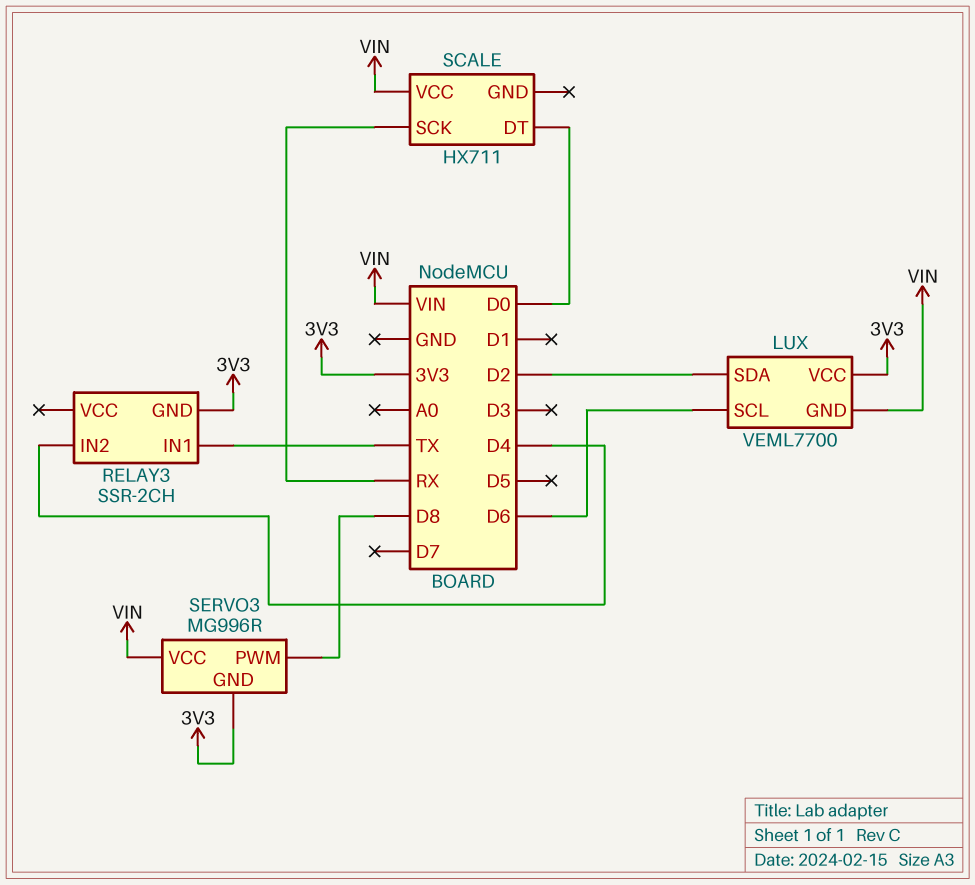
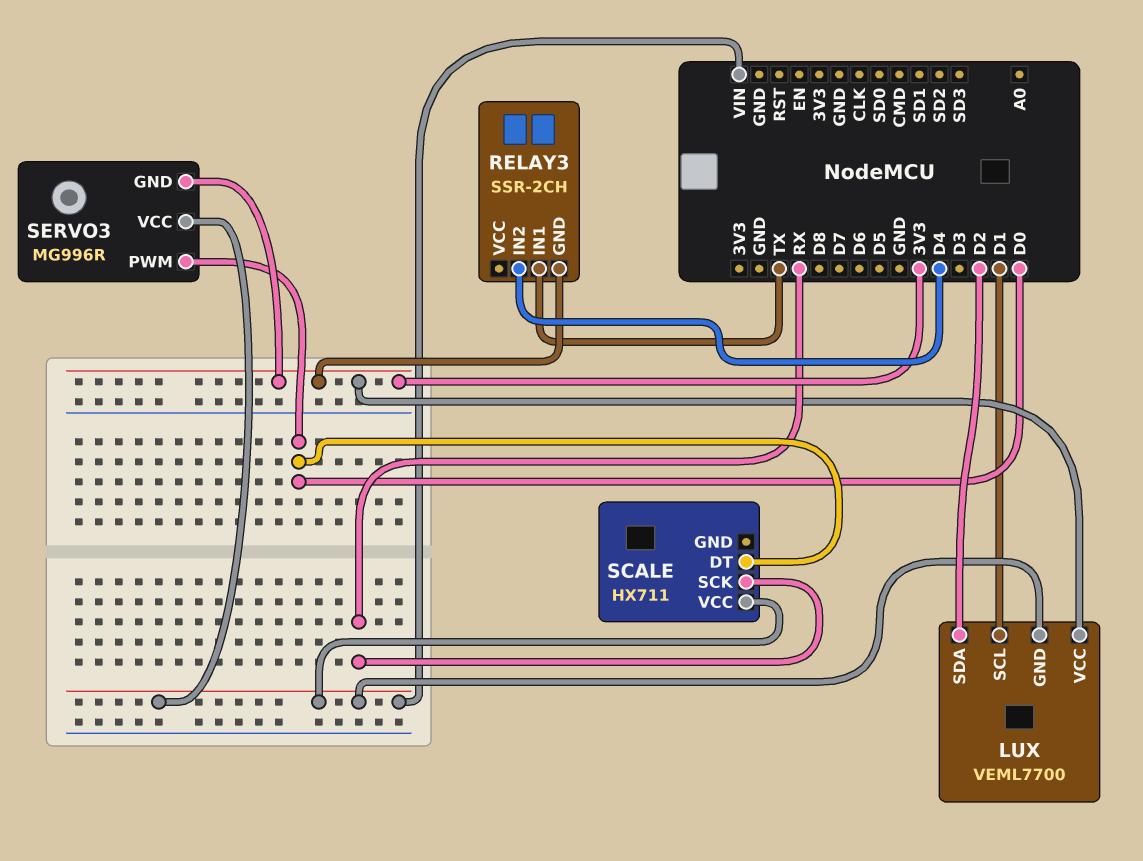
LUX pin SCL: D6 -> D1
SERVO3 pin PWM: D8 -> D0

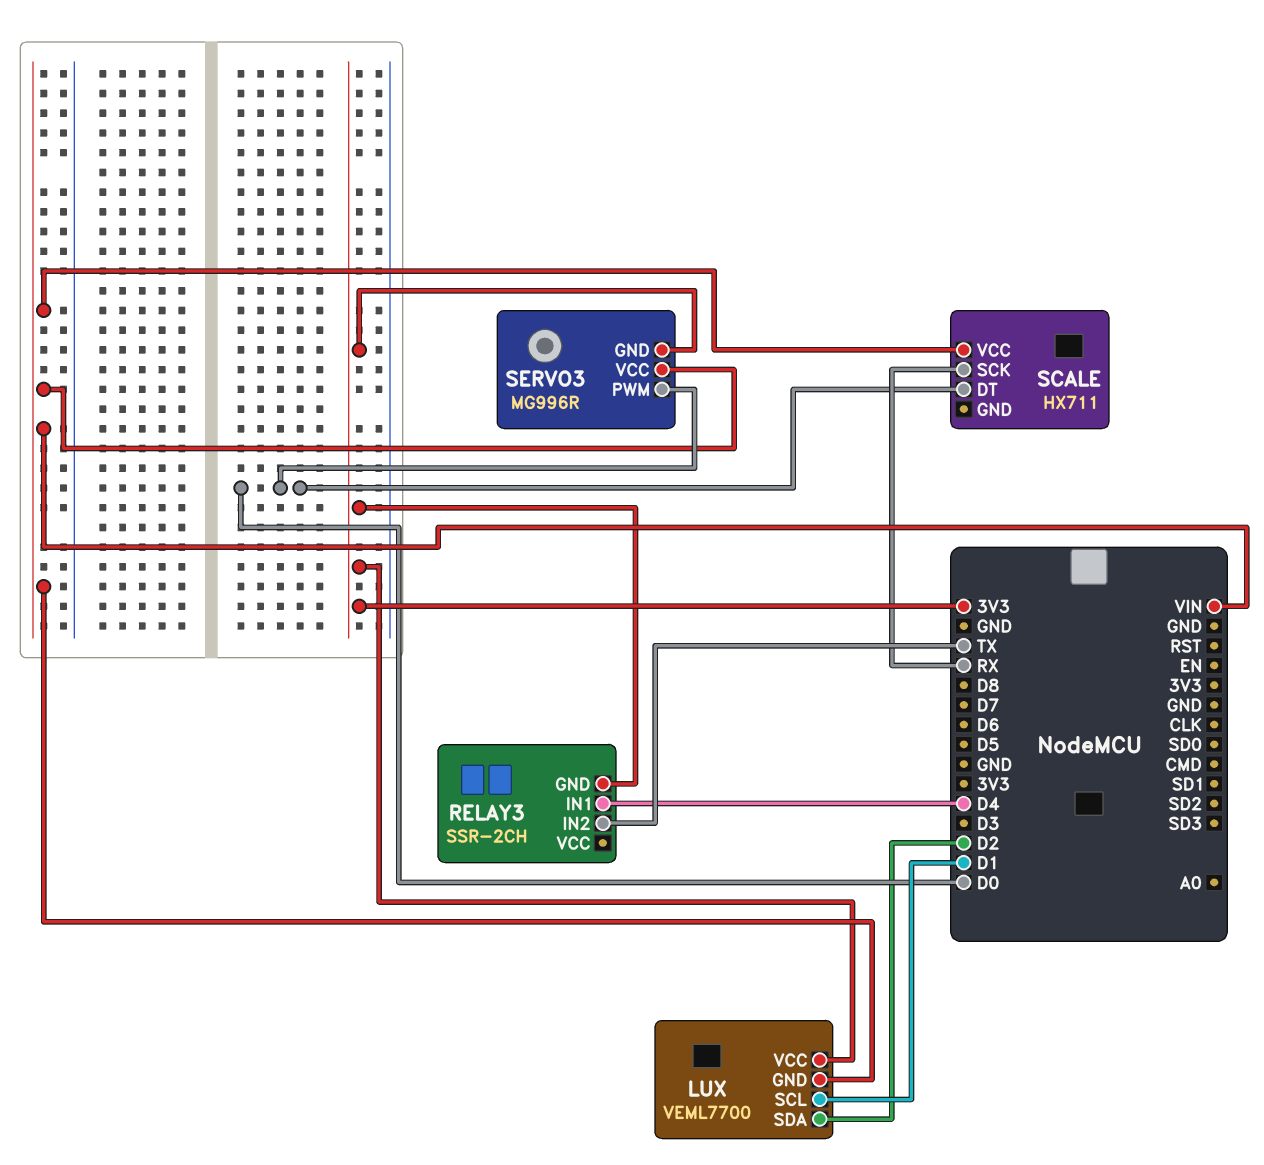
RELAY3 pin IN1: TX -> D4
RELAY3 pin IN2: D4 -> TX

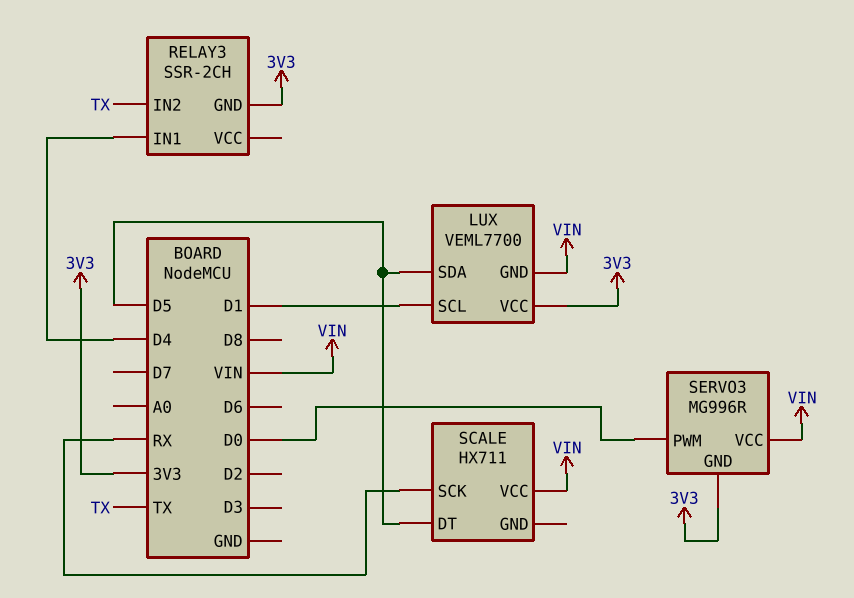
LUX pin SDA: D2 -> D5
SCALE pin DT: D0 -> D5

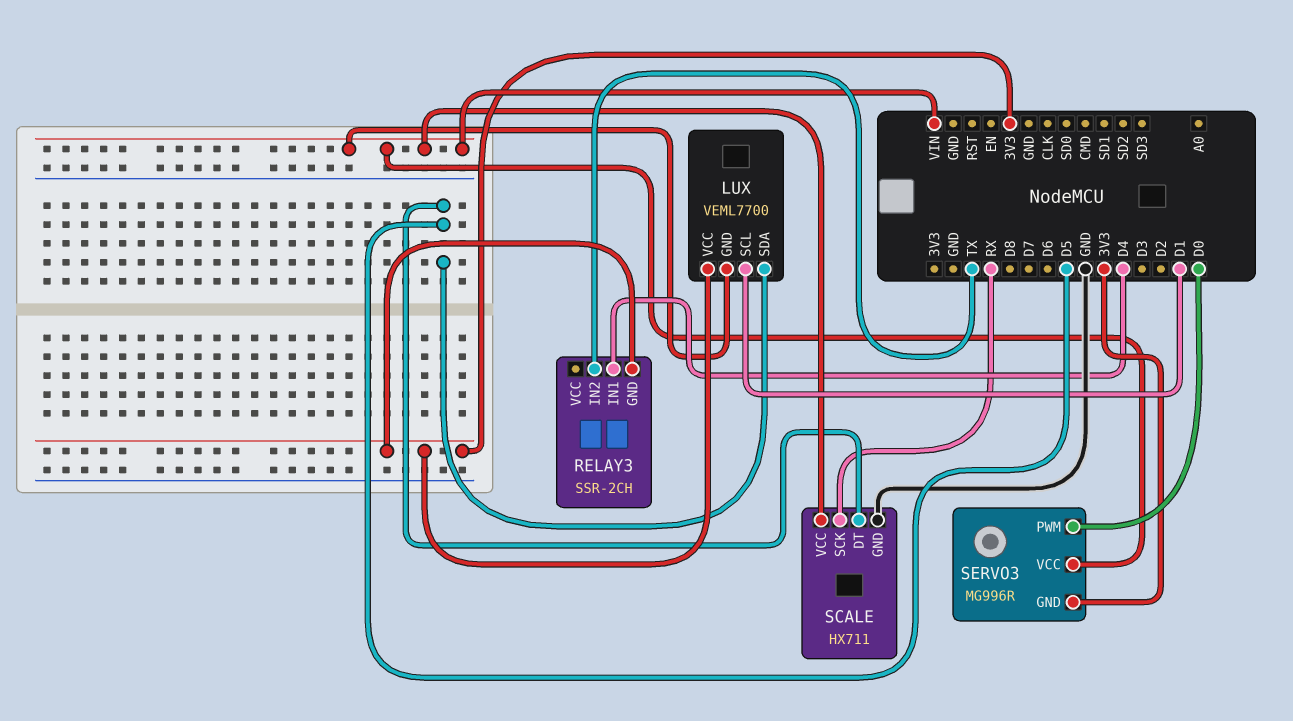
SCALE pin GND: none -> GND

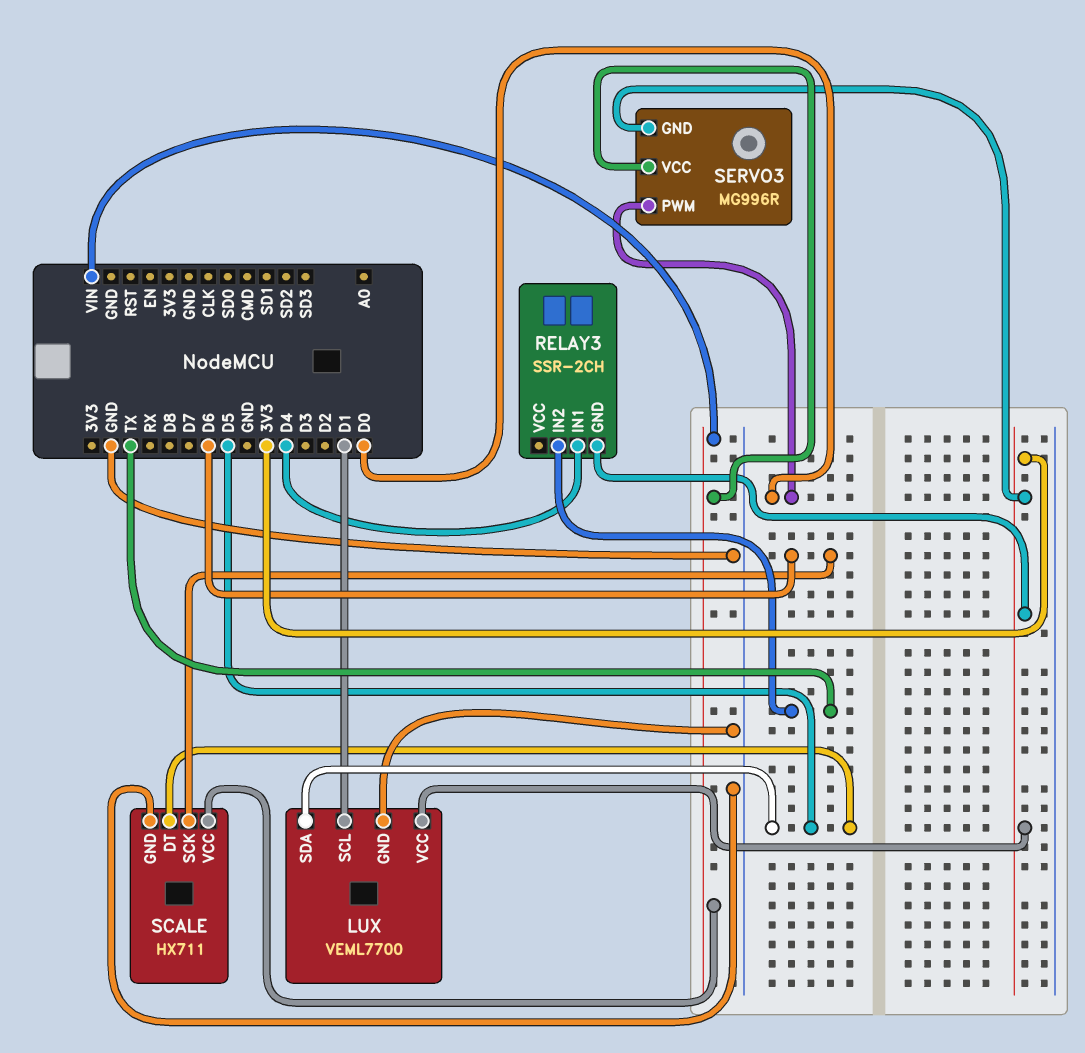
LUX pin GND: VIN -> GND
SCALE pin SCK: RX -> D6

